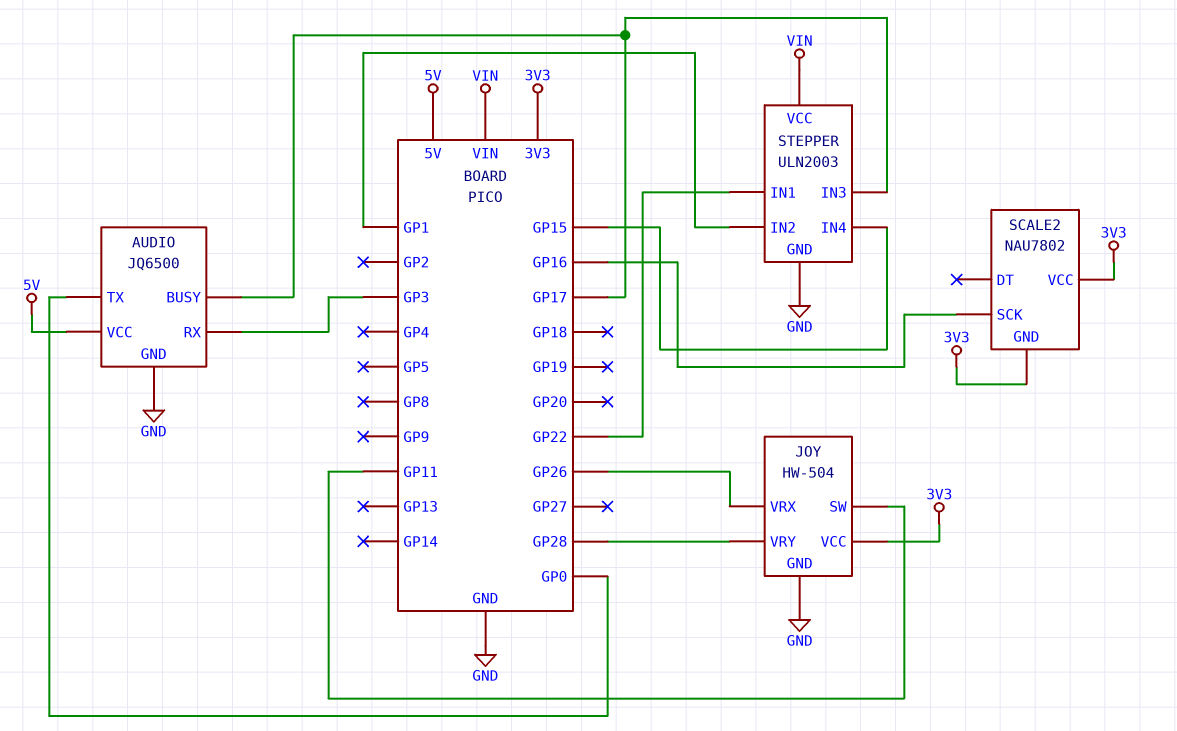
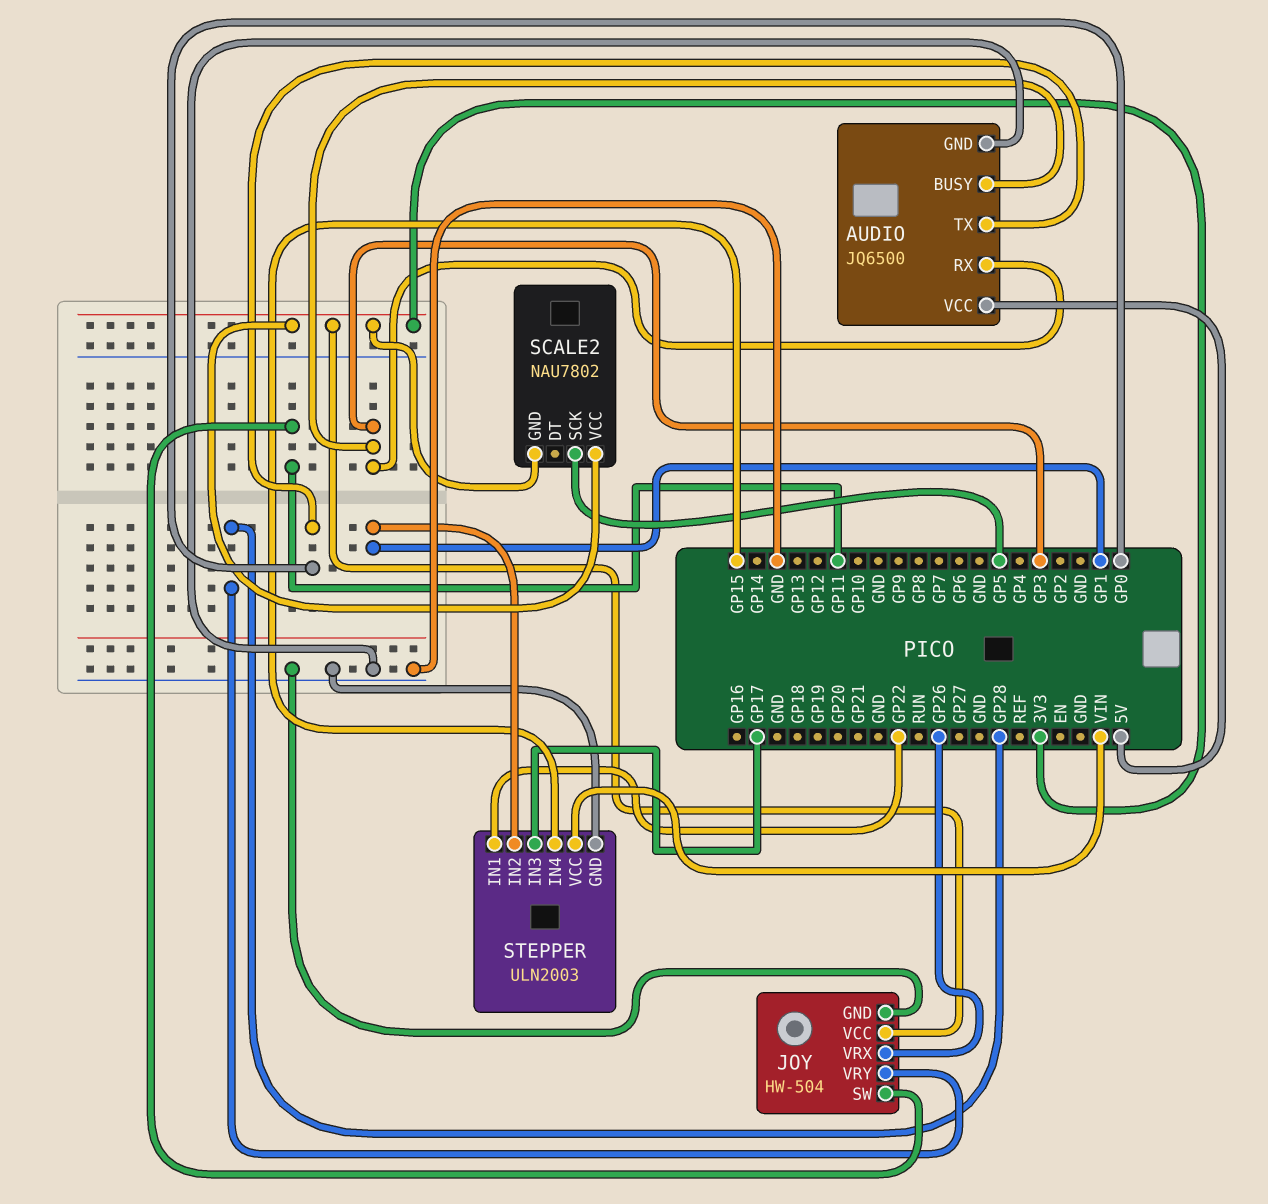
AUDIO pin BUSY: GP17 -> GP3
SCALE2 pin SCK: GP16 -> GP5

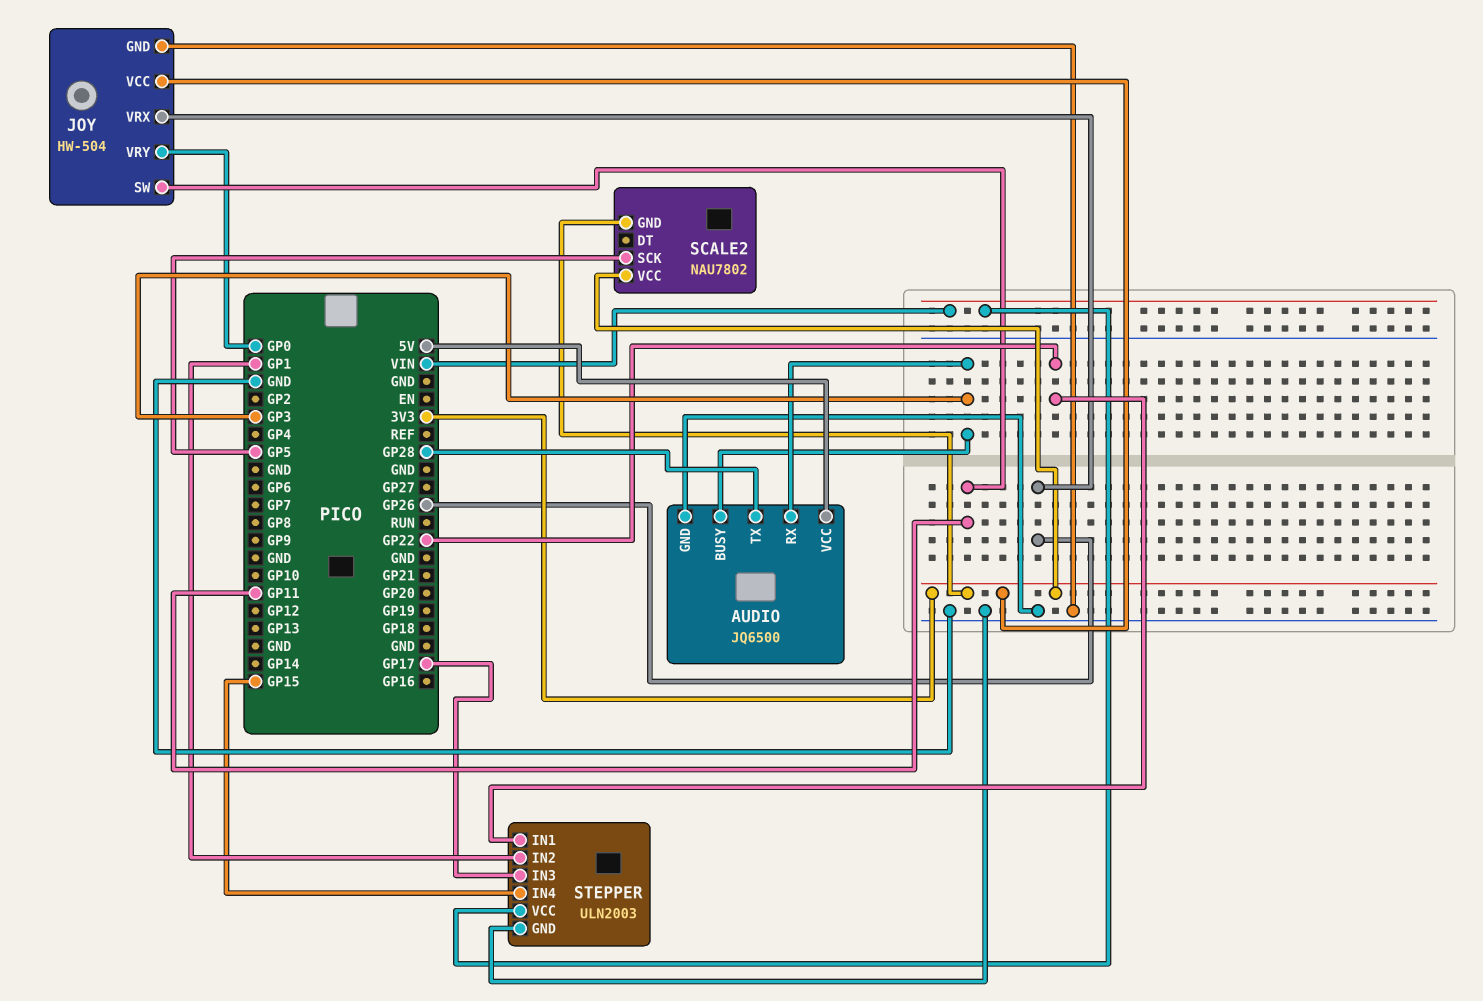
AUDIO pin TX: GP0 -> GP28
JOY pin VRY: GP28 -> GP0

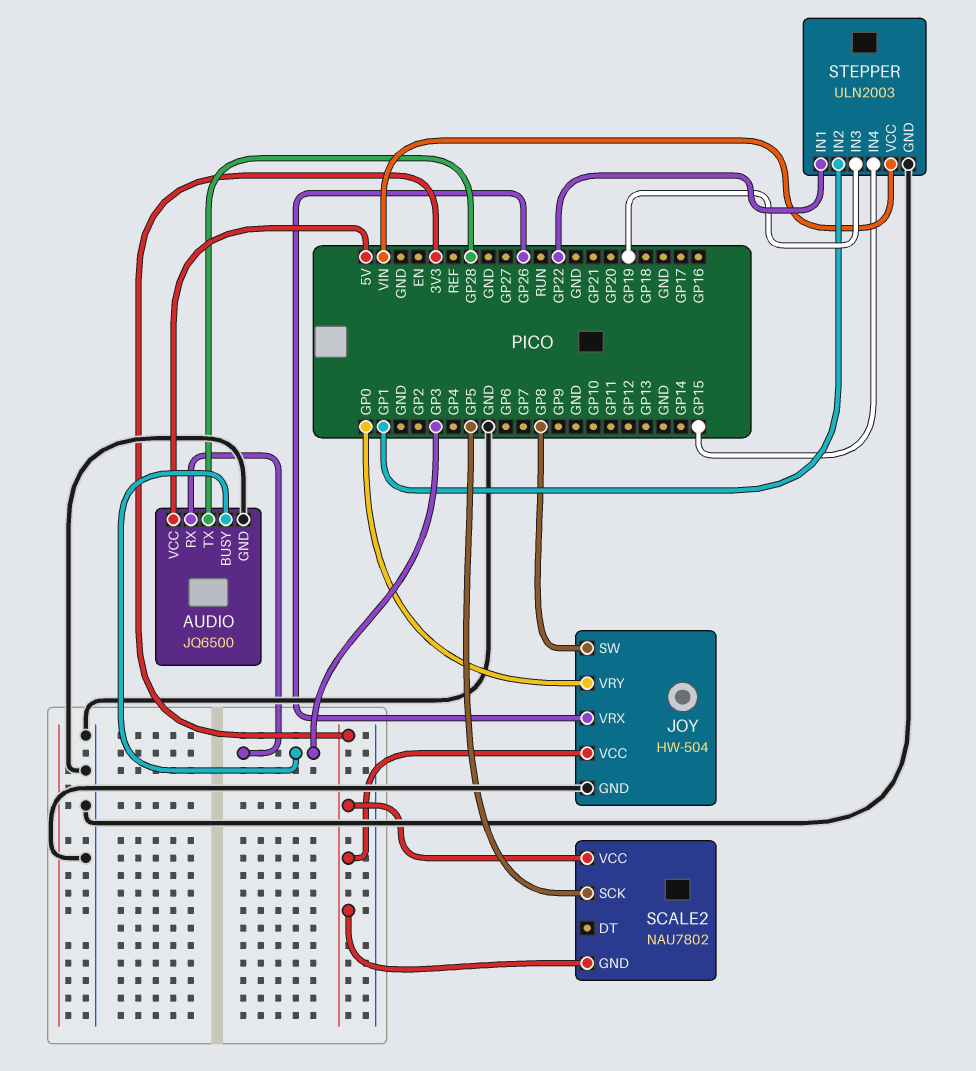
JOY pin SW: GP11 -> GP8
STEPPER pin IN3: GP17 -> GP19

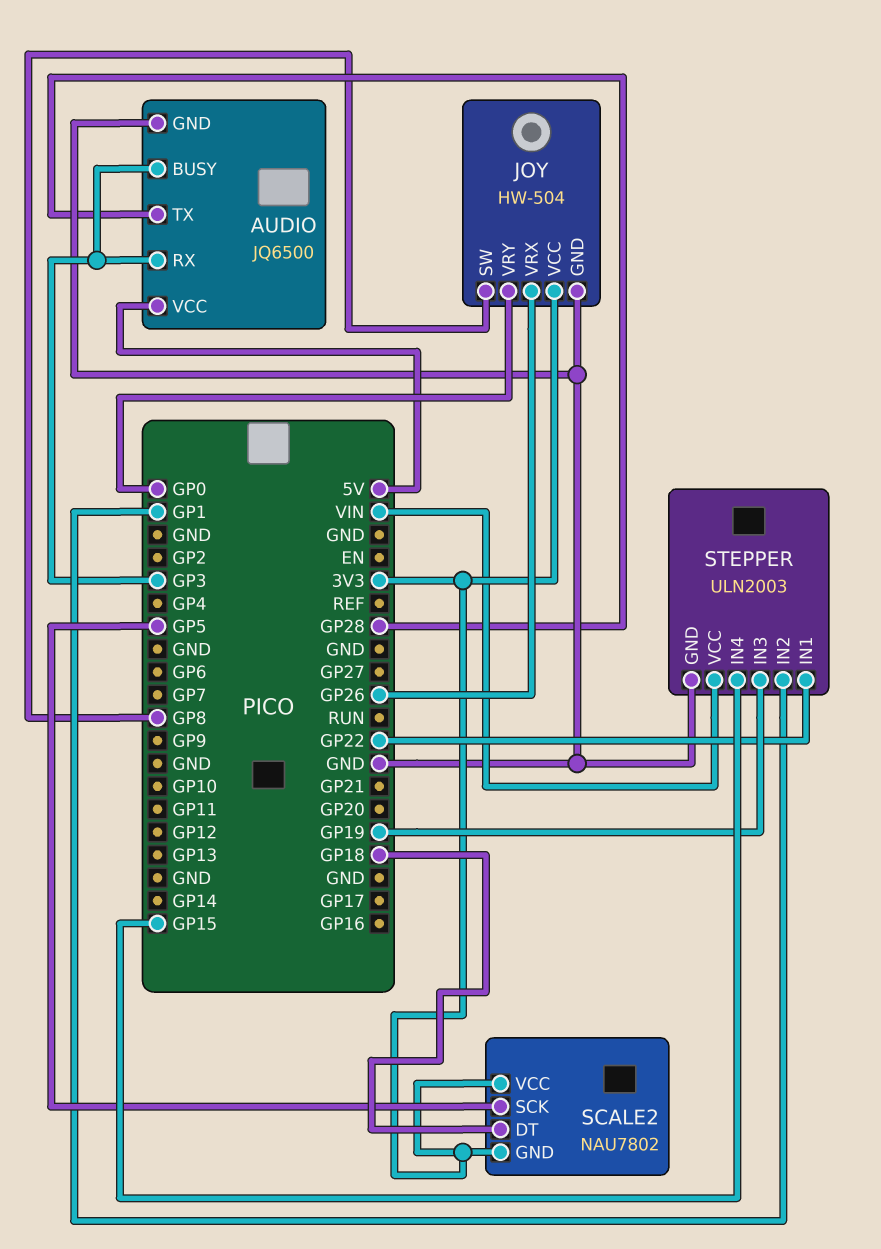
SCALE2 pin DT: none -> GP18

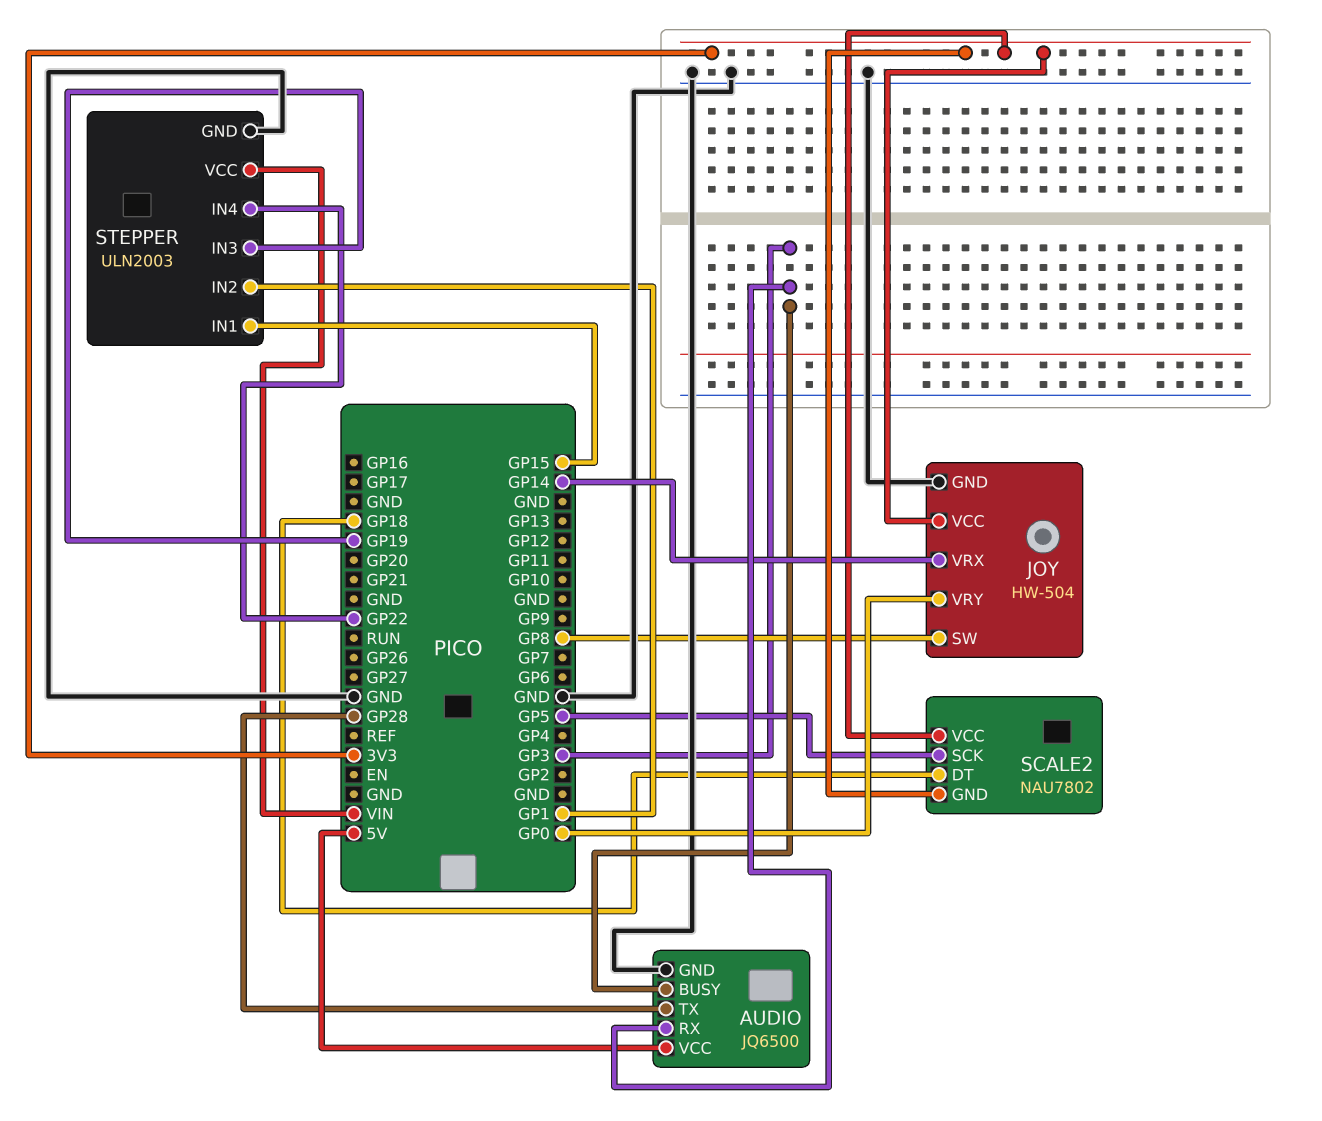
JOY pin VRX: GP26 -> GP14
STEPPER pin IN1: GP22 -> GP15
STEPPER pin IN4: GP15 -> GP22

